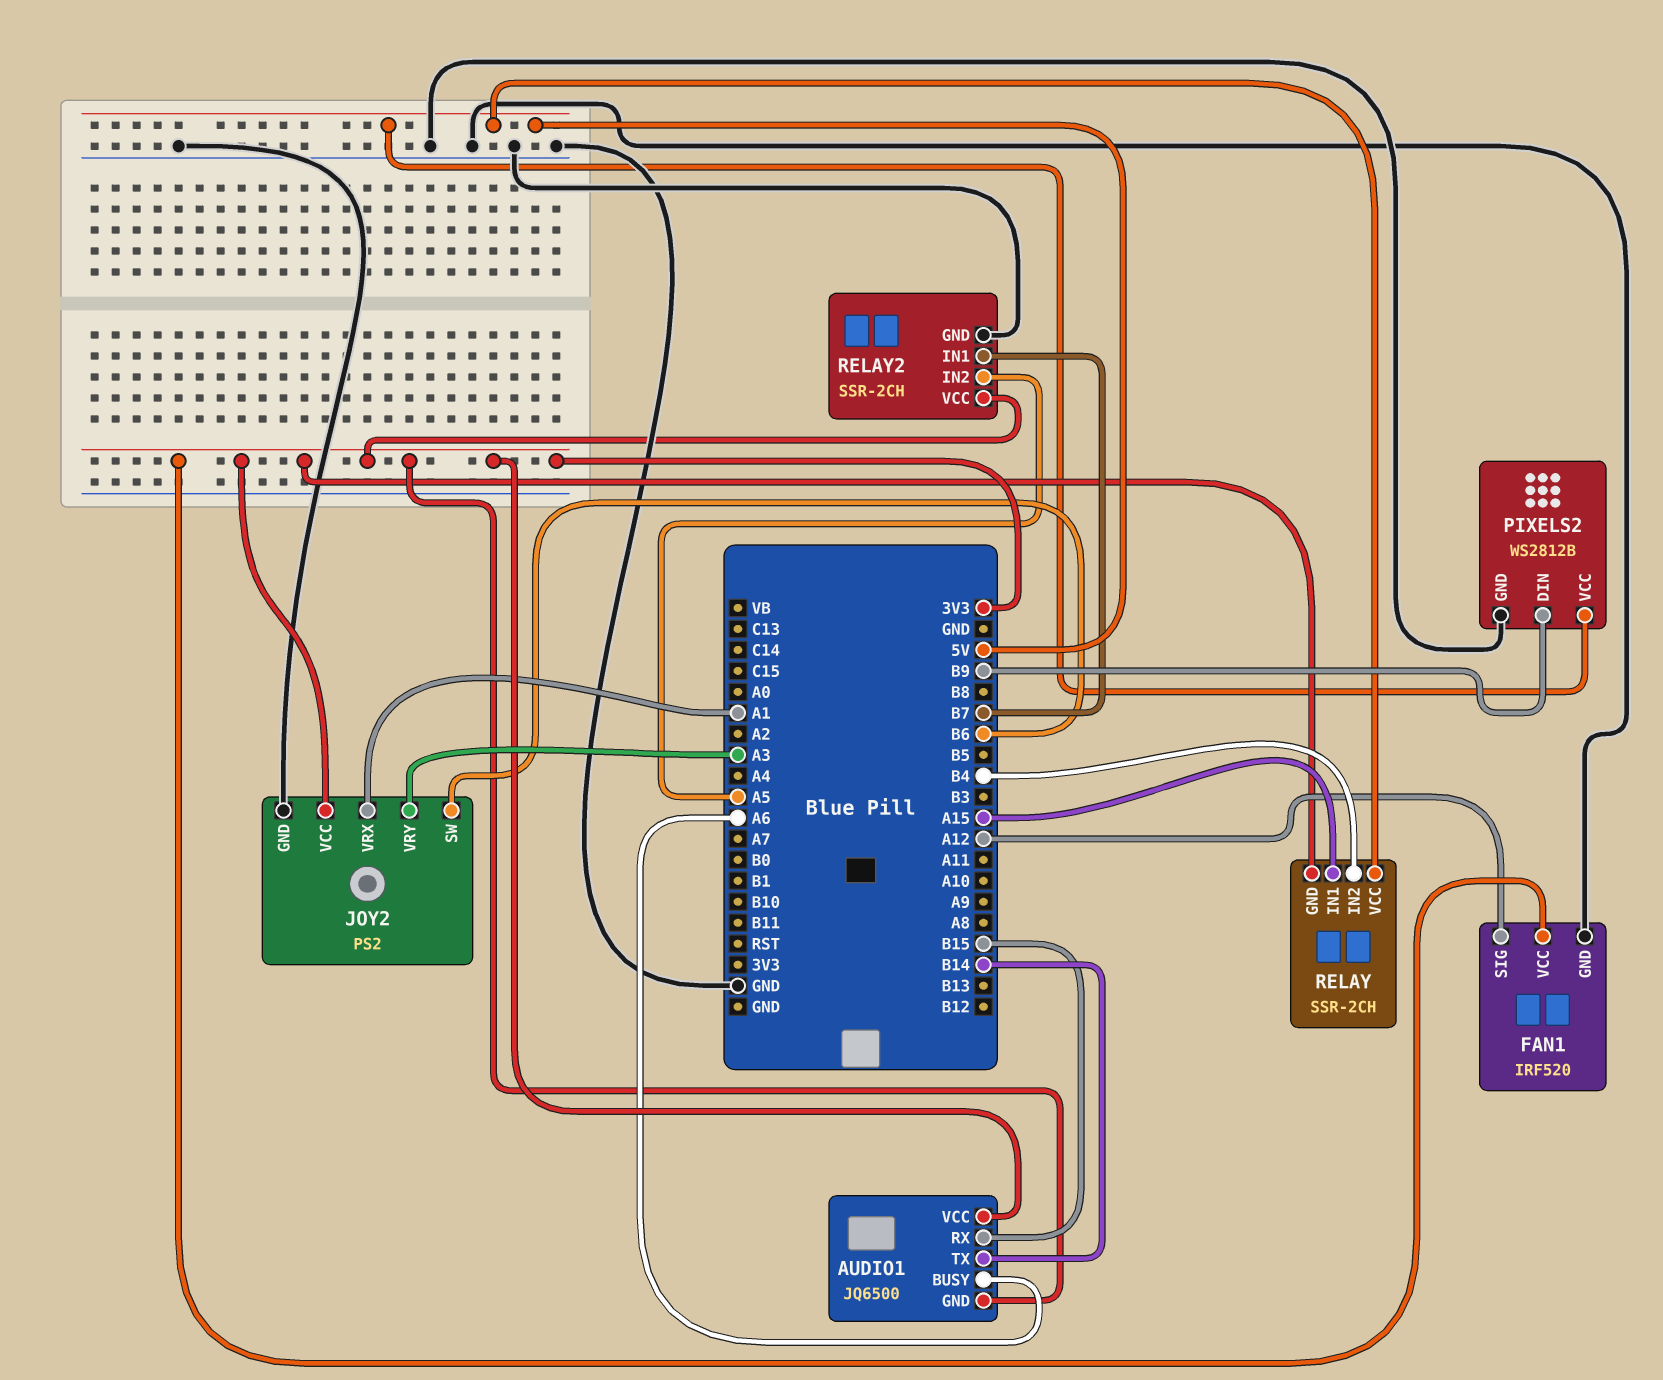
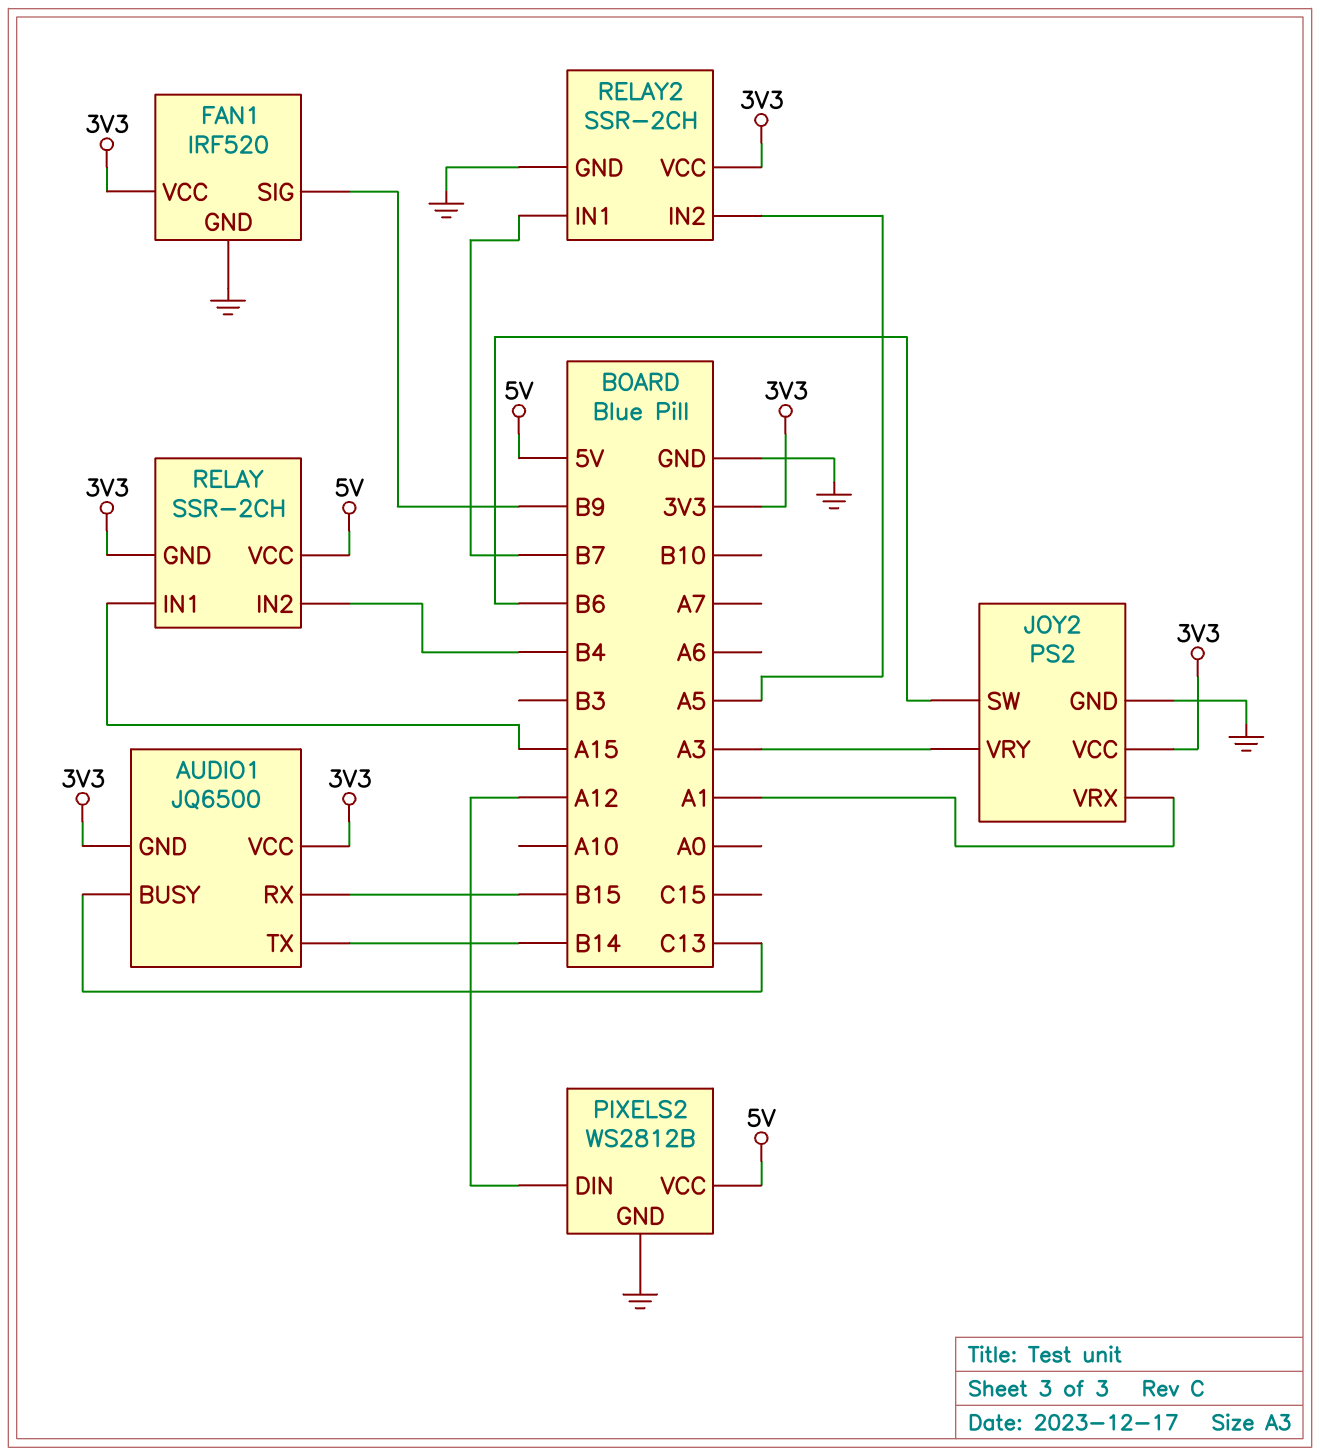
AUDIO1 pin BUSY: A6 -> C13
FAN1 pin SIG: A12 -> B9
PIXELS2 pin DIN: B9 -> A12

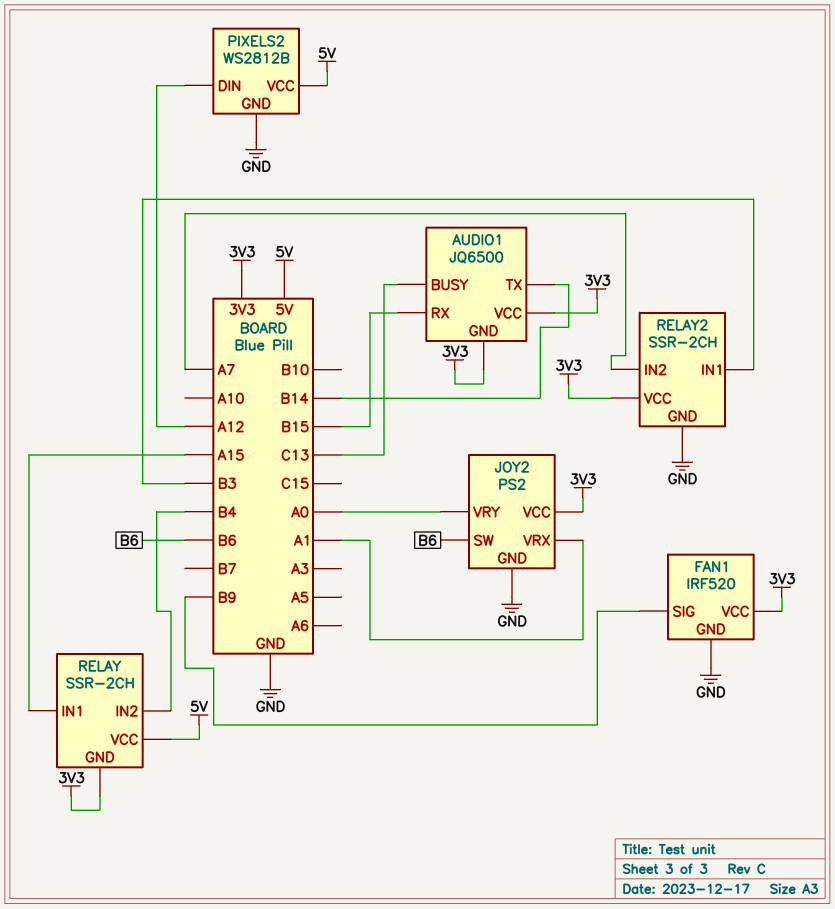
JOY2 pin VRY: A3 -> A0
RELAY2 pin IN1: B7 -> B3
RELAY2 pin IN2: A5 -> A7

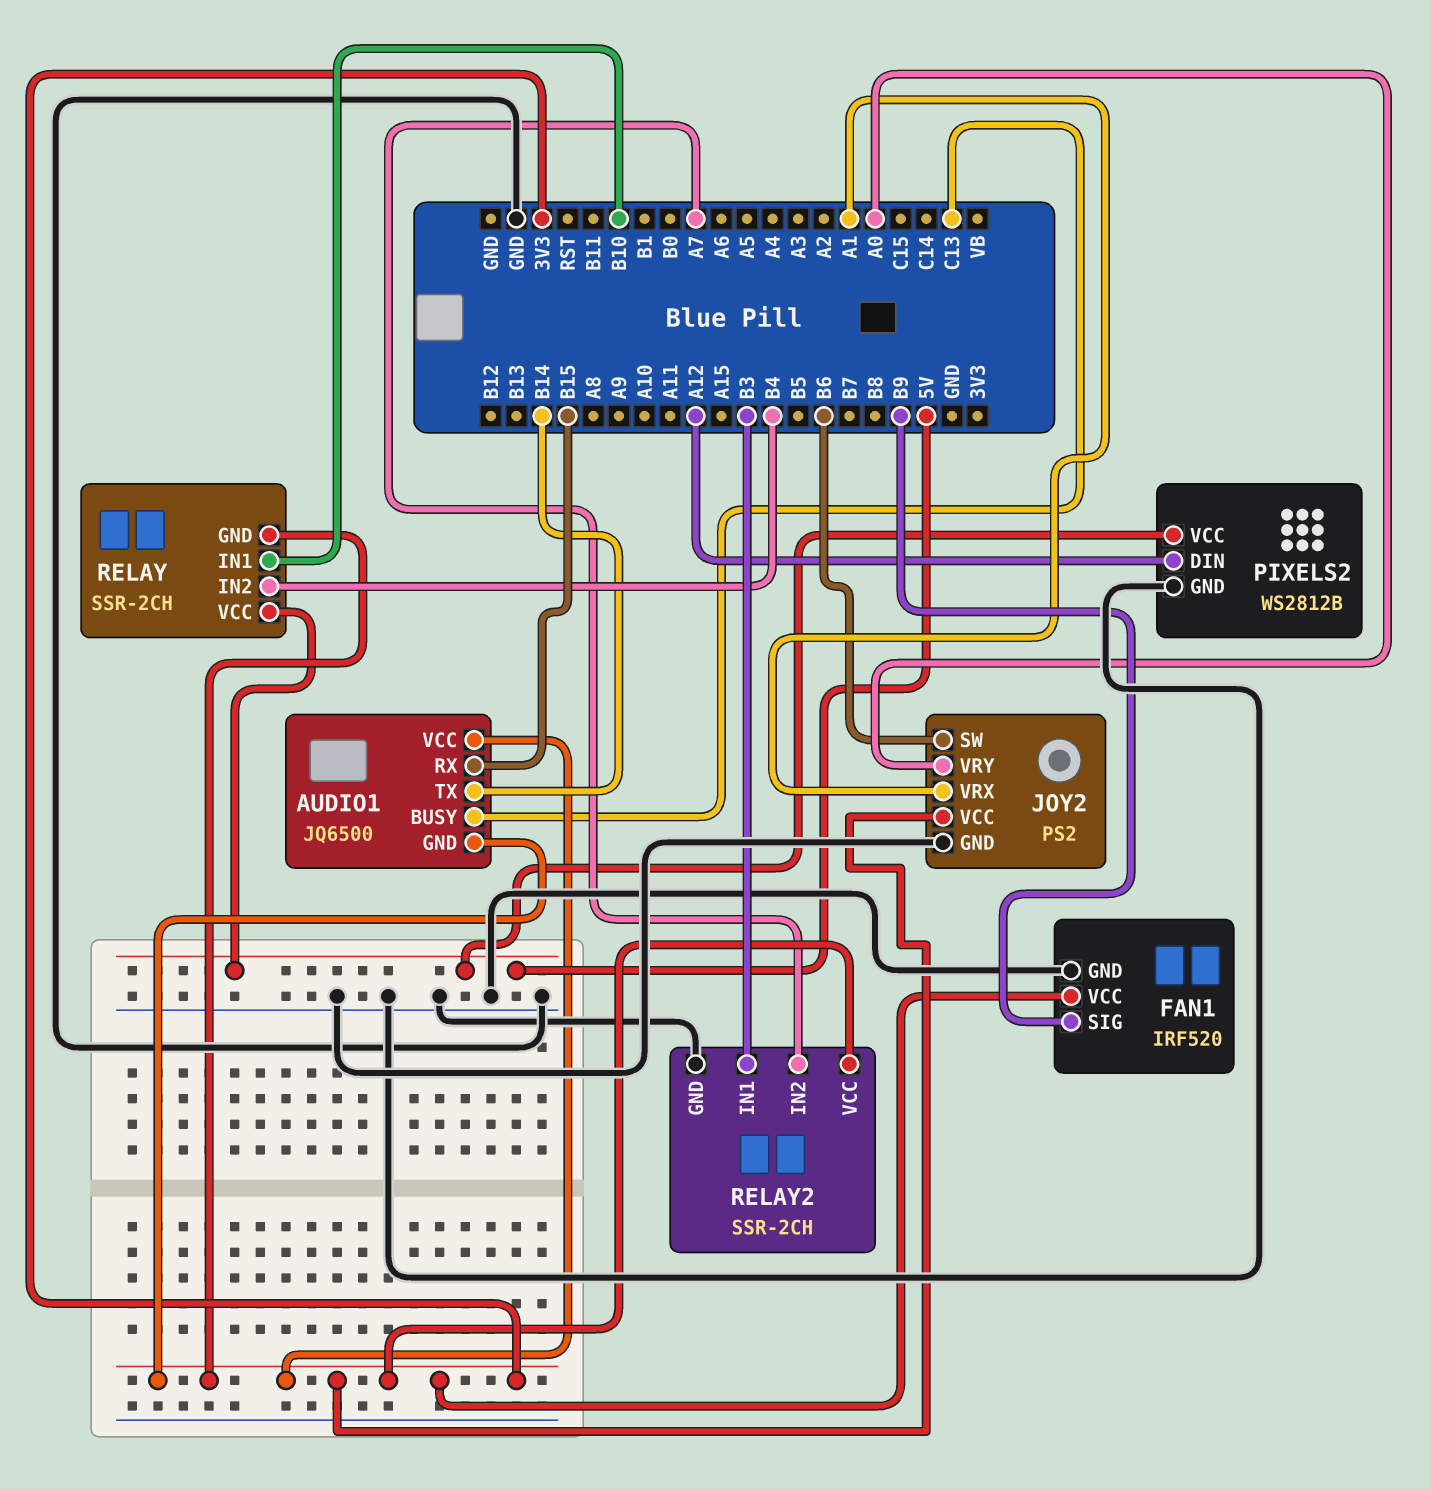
RELAY pin IN1: A15 -> B10

